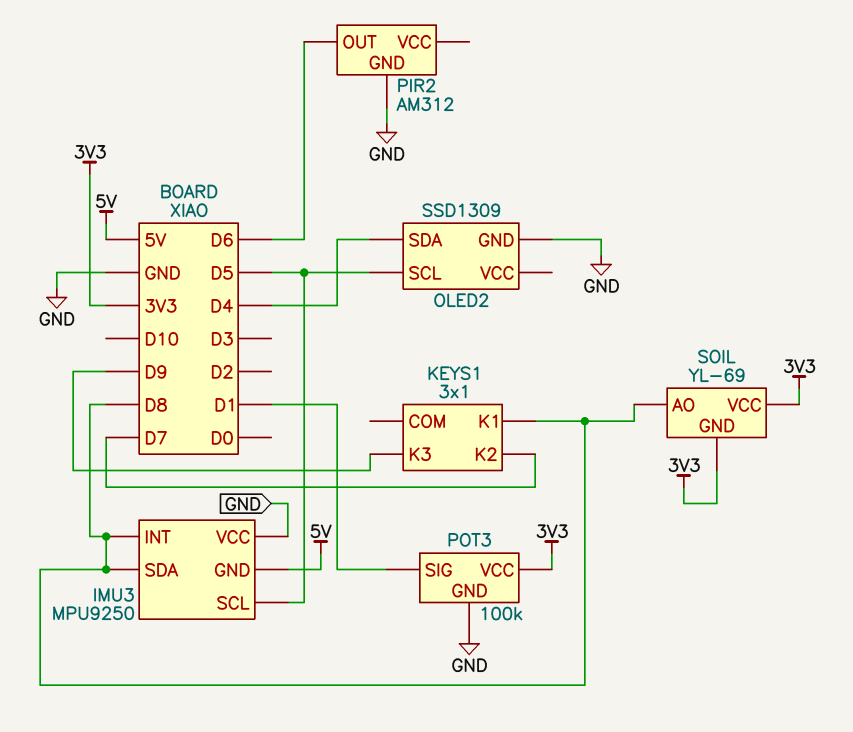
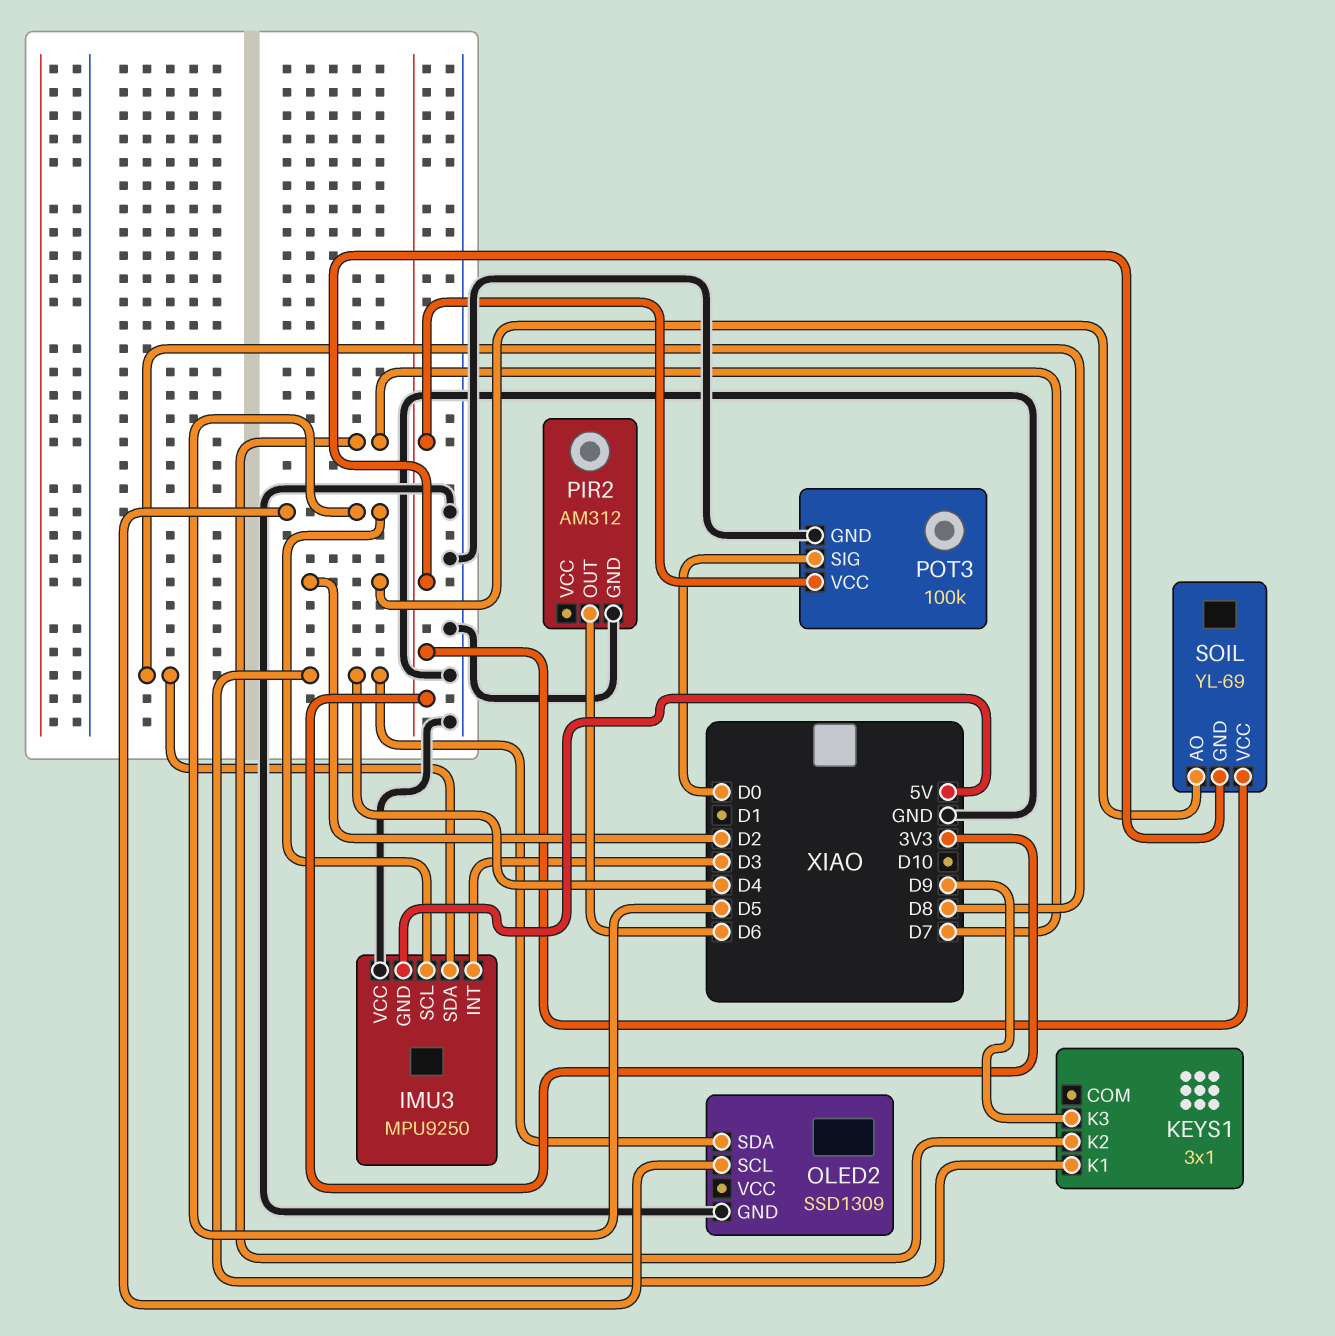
IMU3 pin INT: D8 -> D3
KEYS1 pin K1: D8 -> D4
POT3 pin SIG: D1 -> D0
SOIL pin AO: D8 -> D2

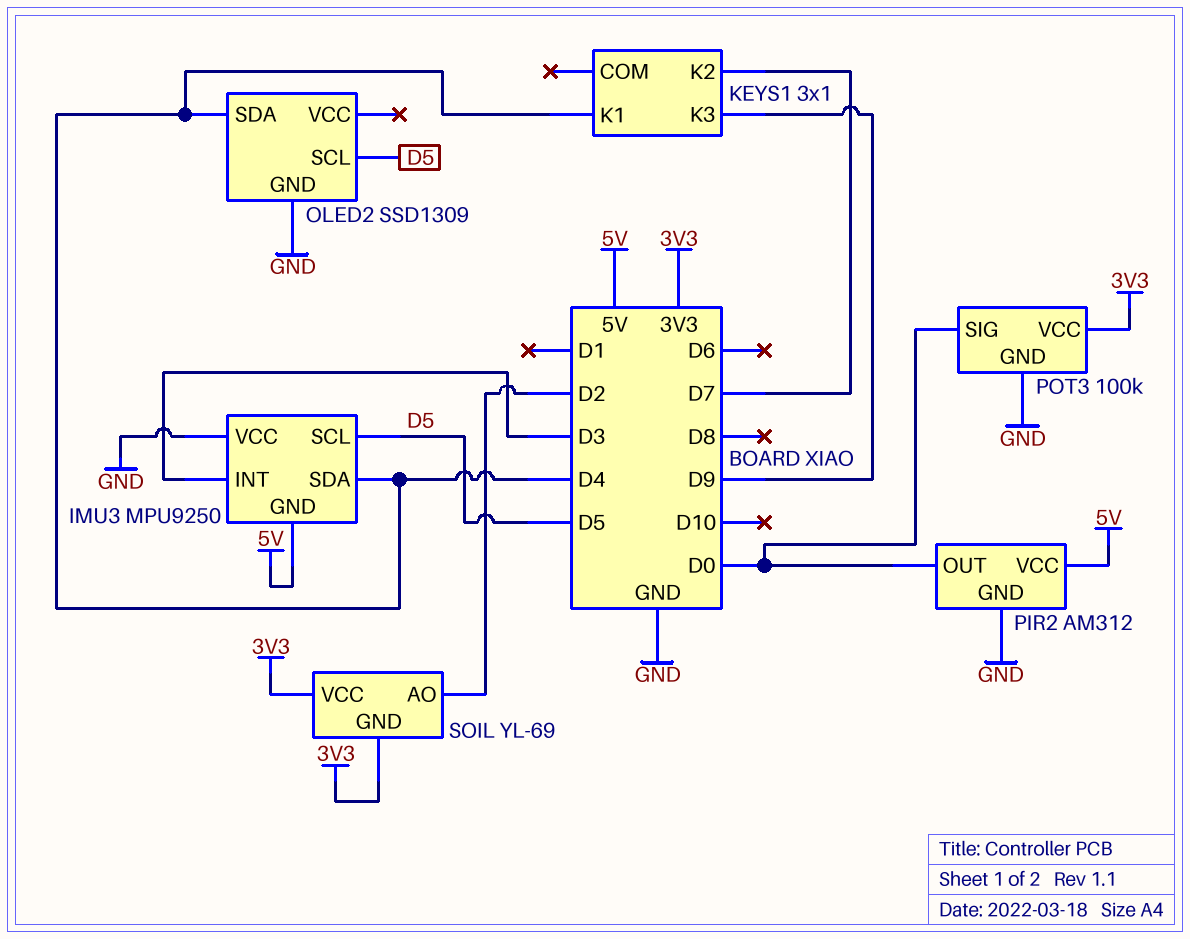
IMU3 pin SDA: D8 -> D4
PIR2 pin OUT: D6 -> D0
PIR2 pin VCC: none -> 5V

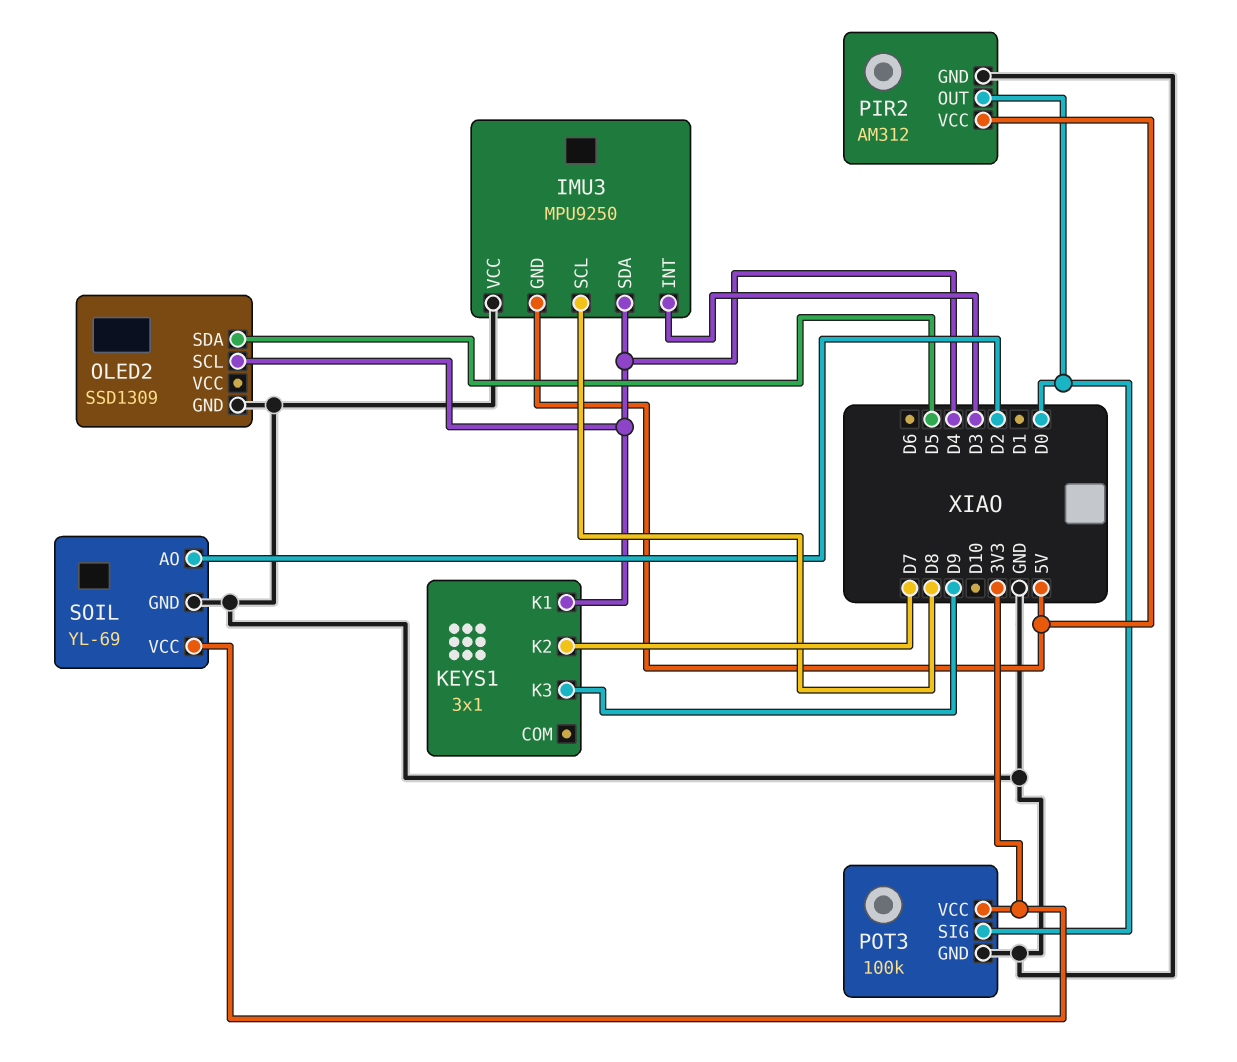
IMU3 pin SCL: D5 -> D8
OLED2 pin SCL: D5 -> D4
OLED2 pin SDA: D4 -> D5
SOIL pin GND: 3V3 -> GND

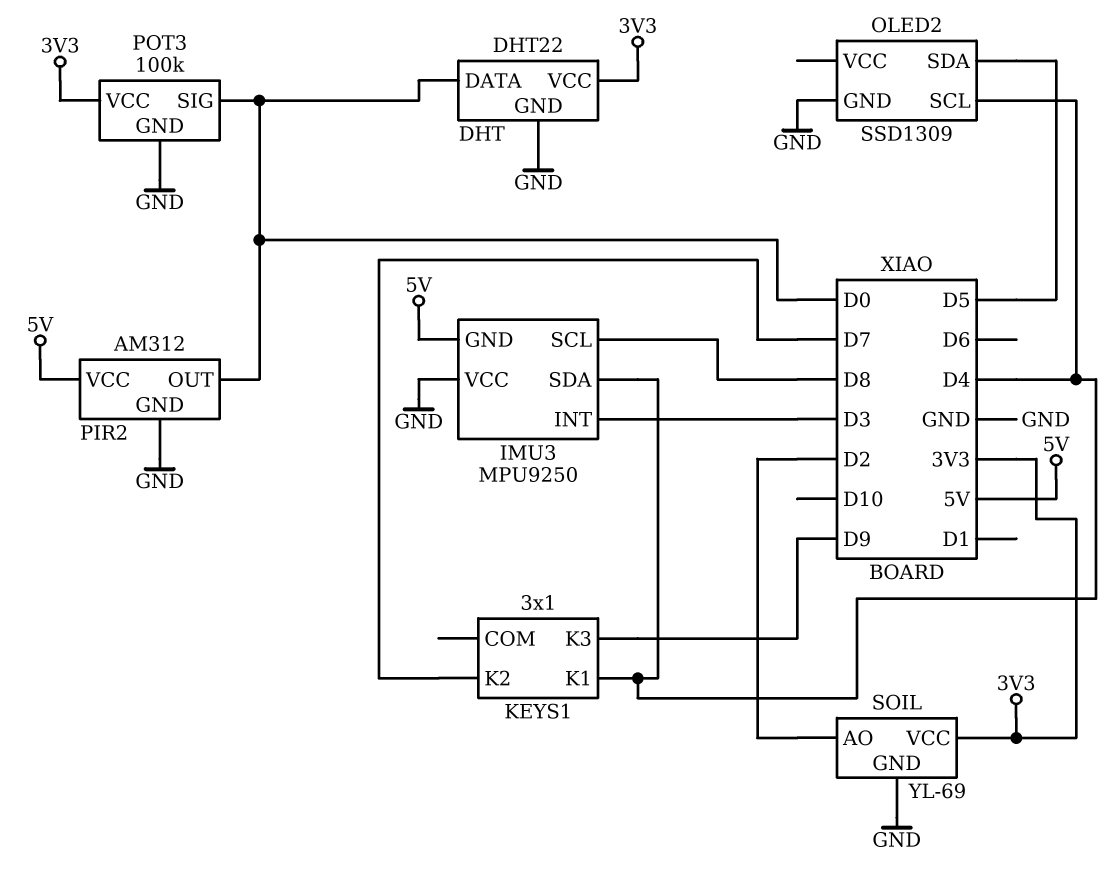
DHT: none -> DHT22
DHT pin DATA: none -> D0
DHT pin GND: none -> GND
DHT pin VCC: none -> 3V3

